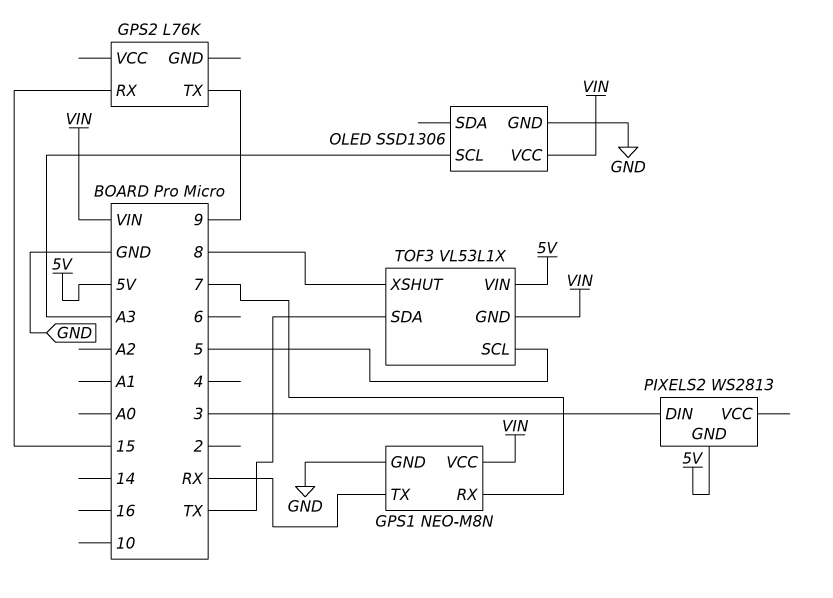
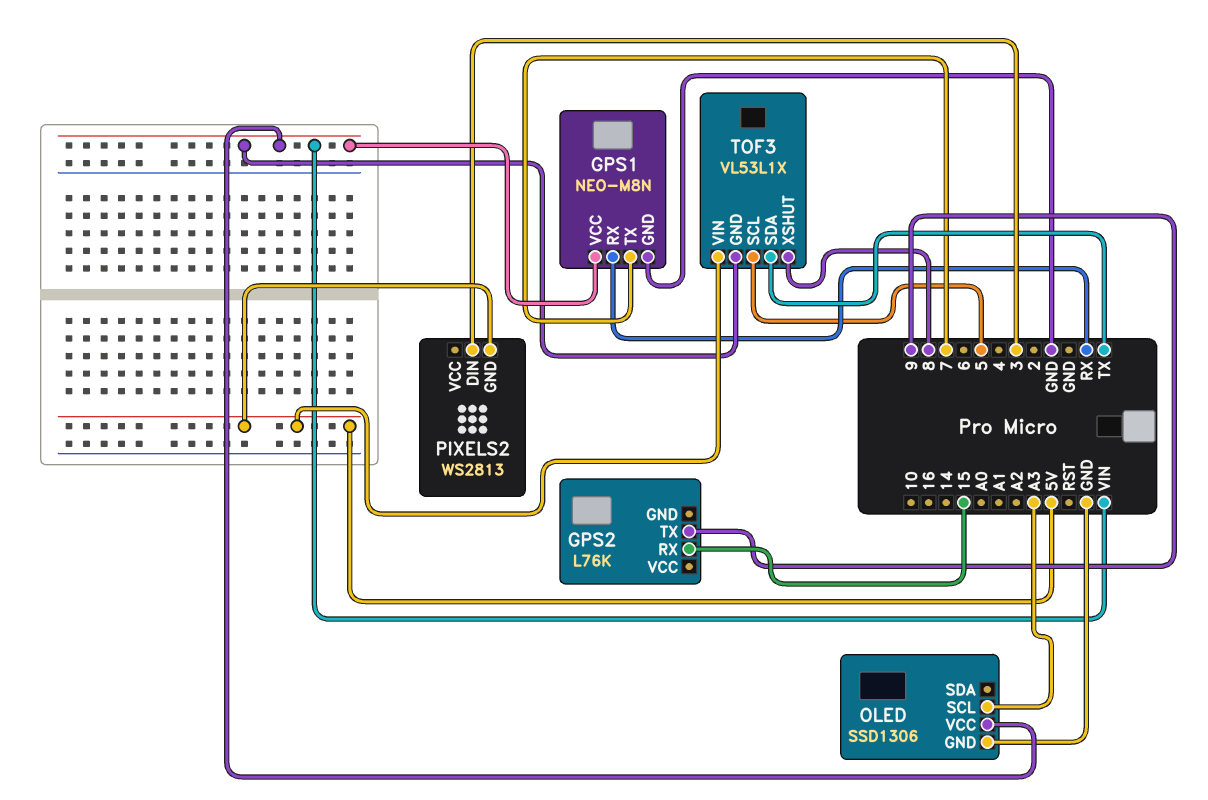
GPS1 pin RX: 7 -> RX
GPS1 pin TX: RX -> 7

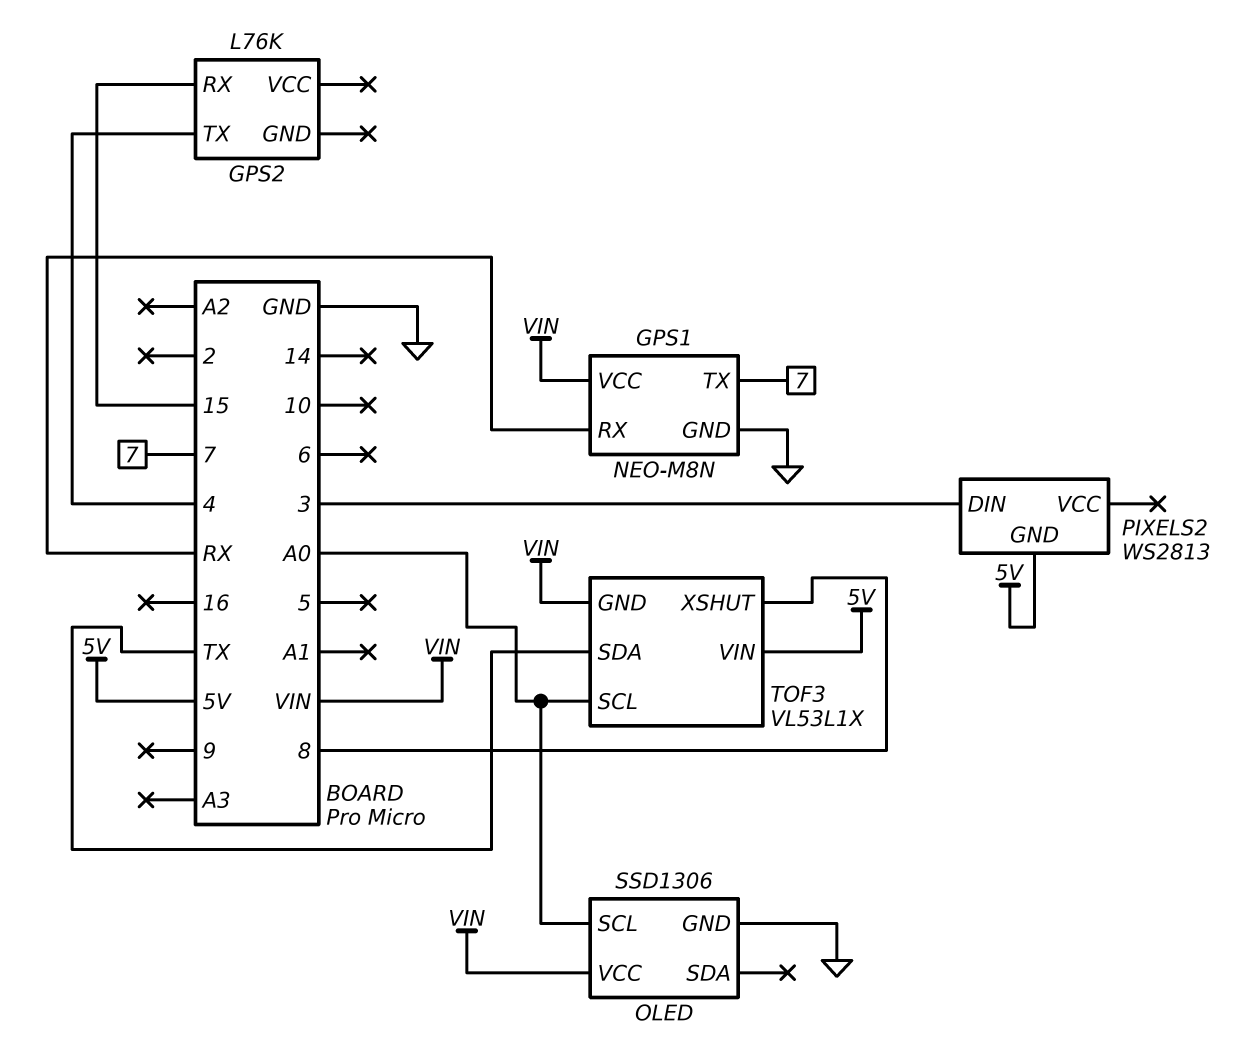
GPS2 pin TX: 9 -> 4
OLED pin SCL: A3 -> A0
TOF3 pin SCL: 5 -> A0

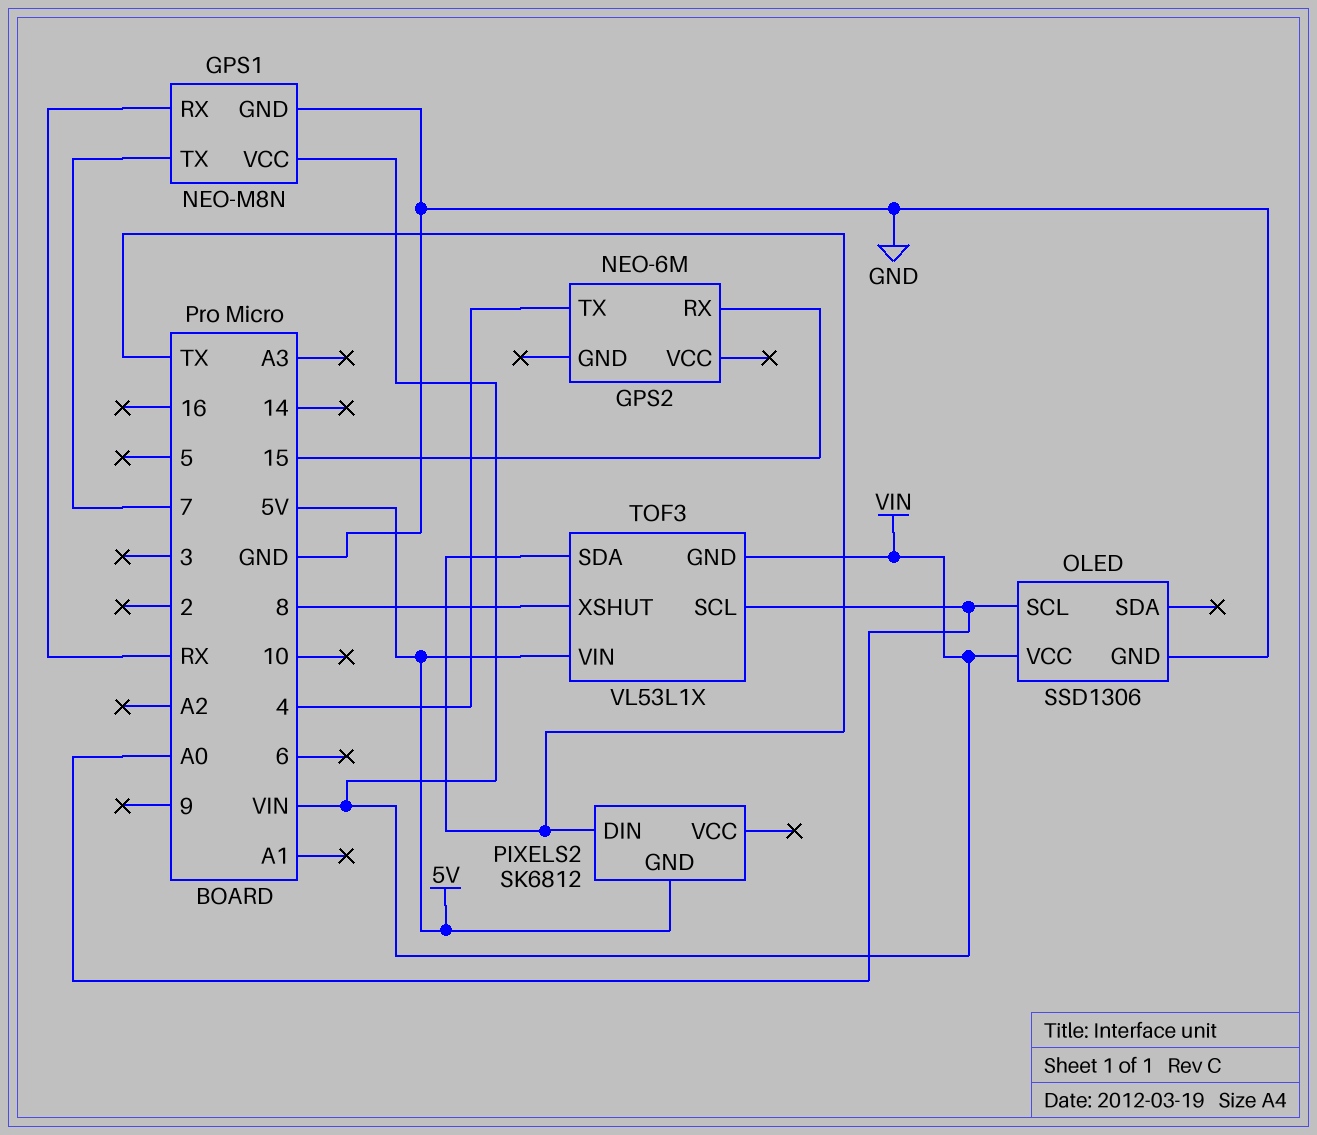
GPS2: L76K -> NEO-6M
PIXELS2: WS2813 -> SK6812
PIXELS2 pin DIN: 3 -> TX

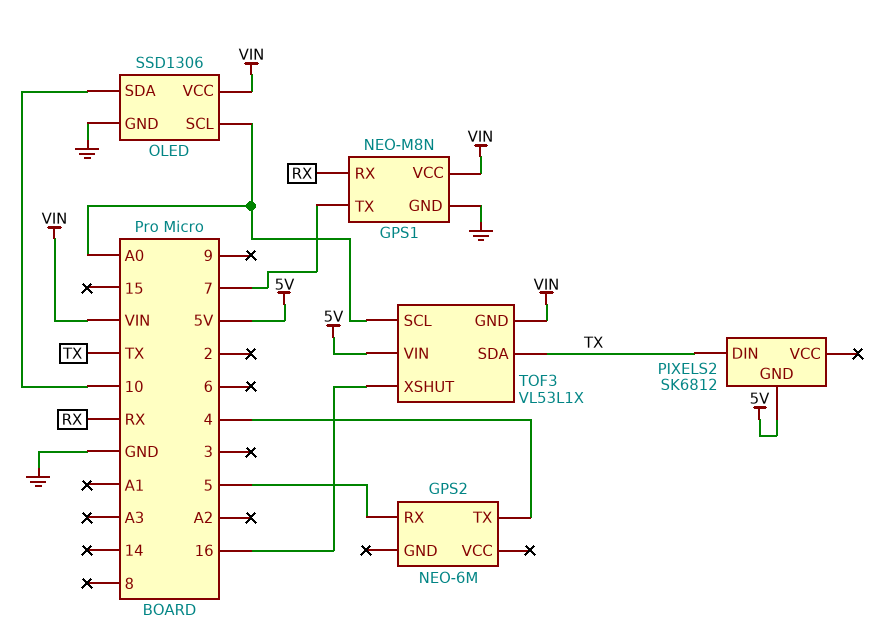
GPS2 pin RX: 15 -> 5
OLED pin SDA: none -> 10
TOF3 pin XSHUT: 8 -> 16

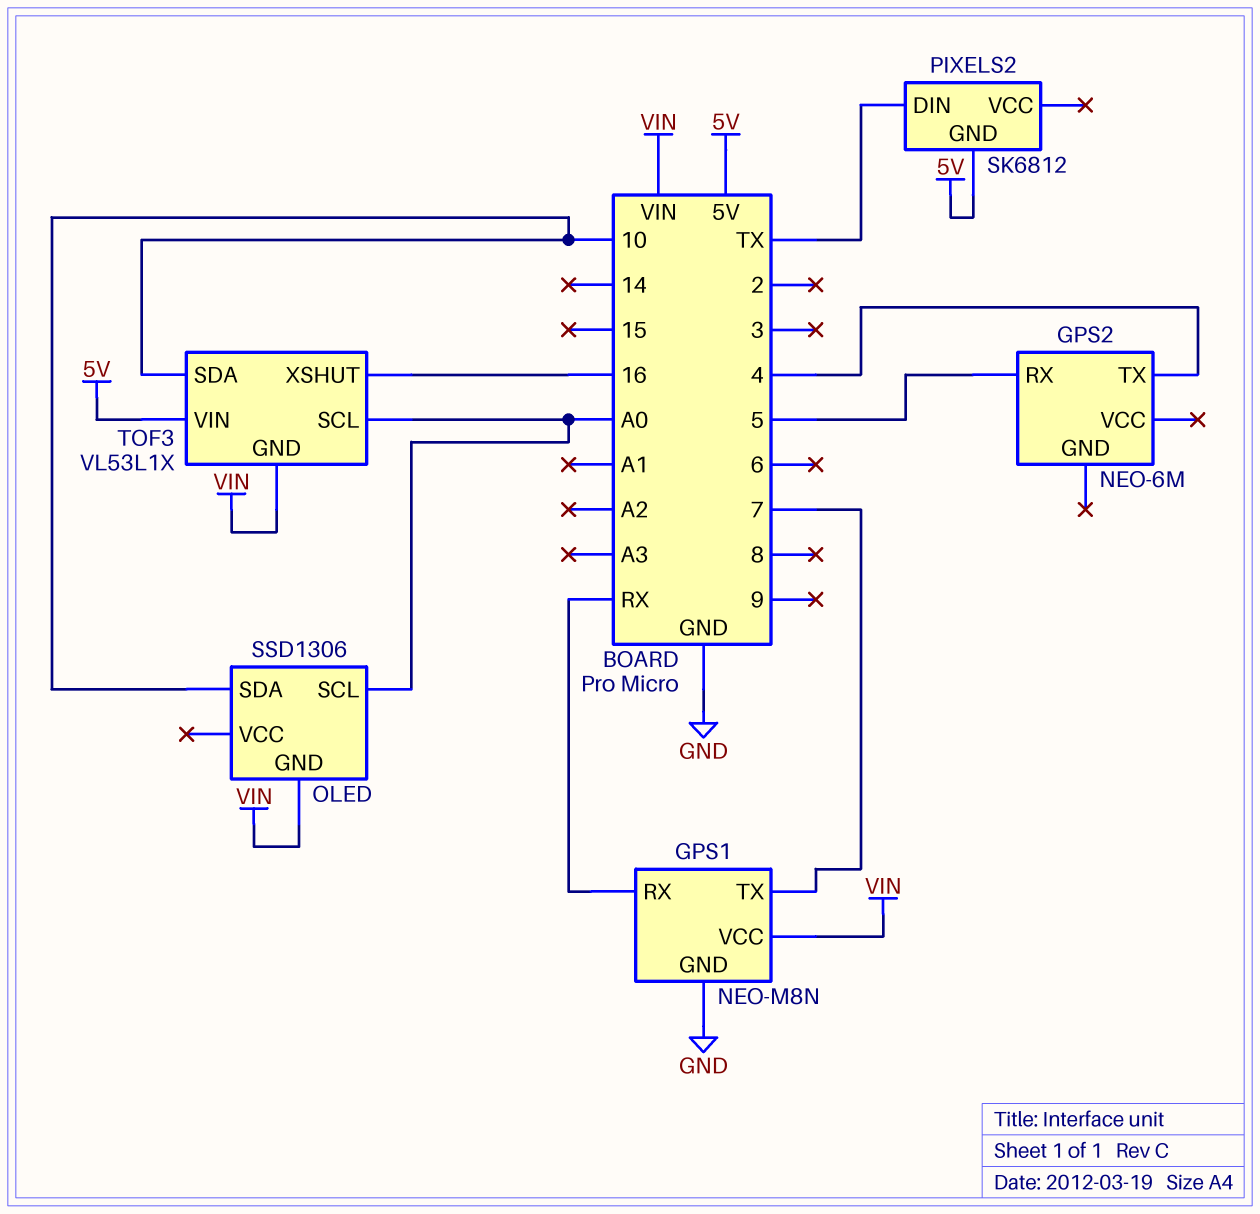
OLED pin GND: GND -> VIN
OLED pin VCC: VIN -> none
TOF3 pin SDA: TX -> 10

